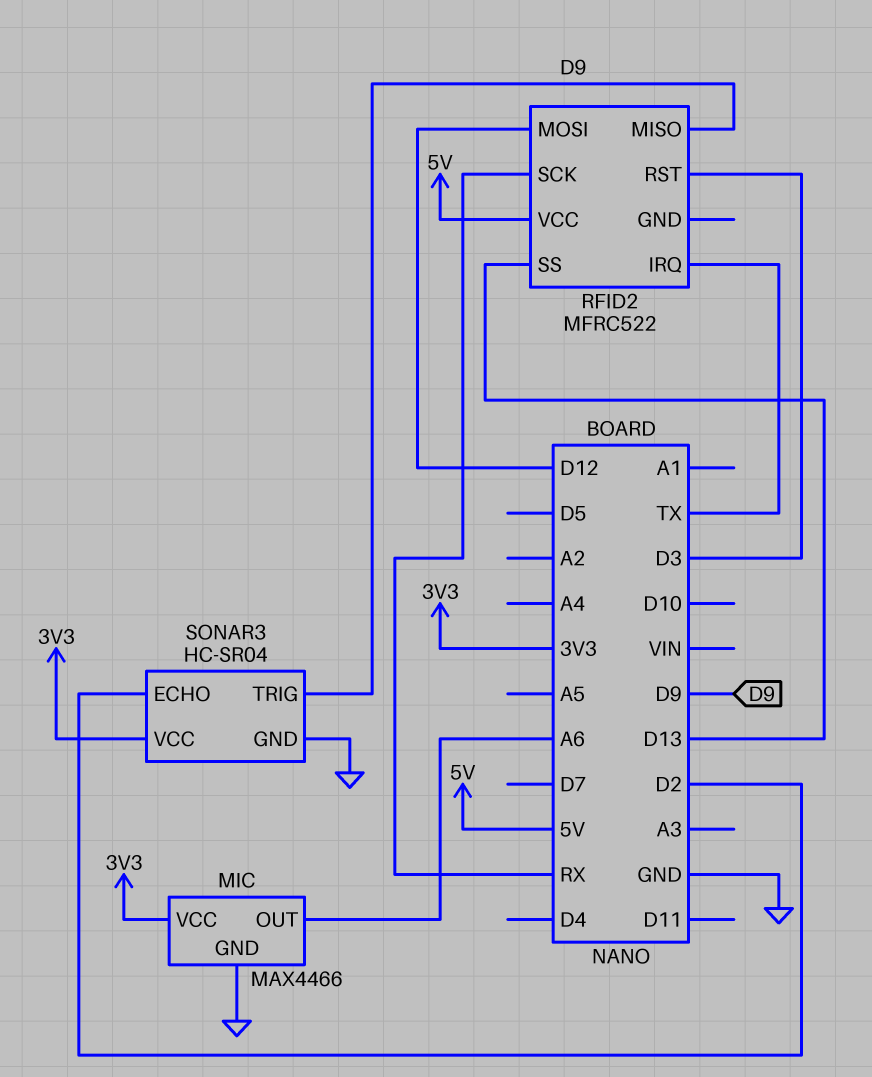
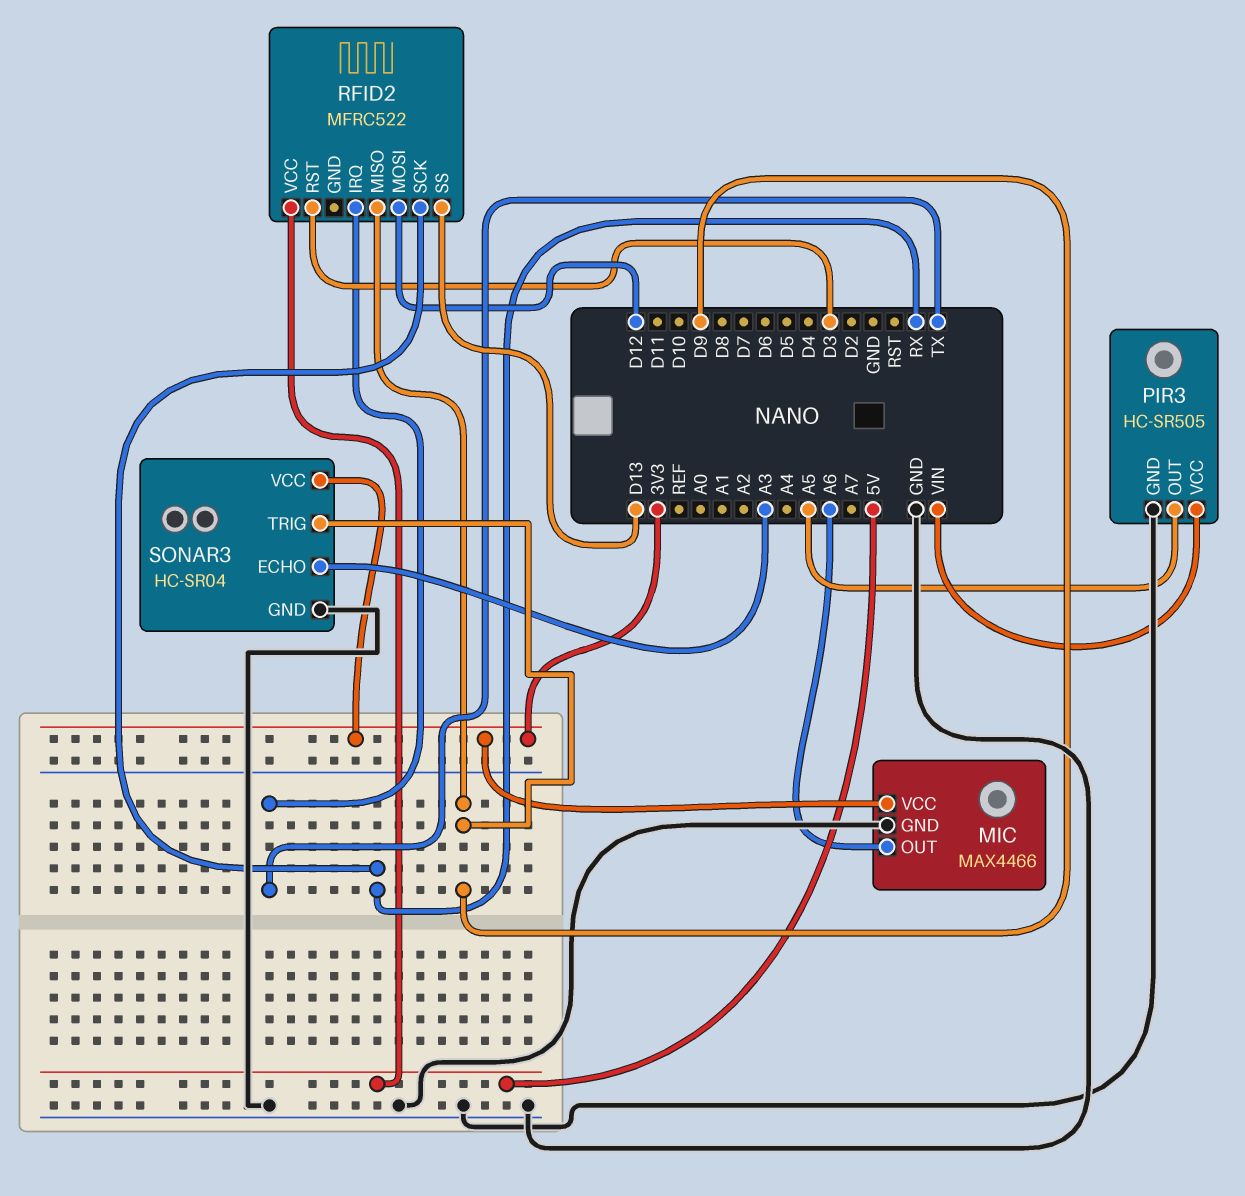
PIR3: none -> HC-SR505
PIR3 pin GND: none -> GND
PIR3 pin OUT: none -> A5
PIR3 pin VCC: none -> VIN
SONAR3 pin ECHO: D2 -> A3

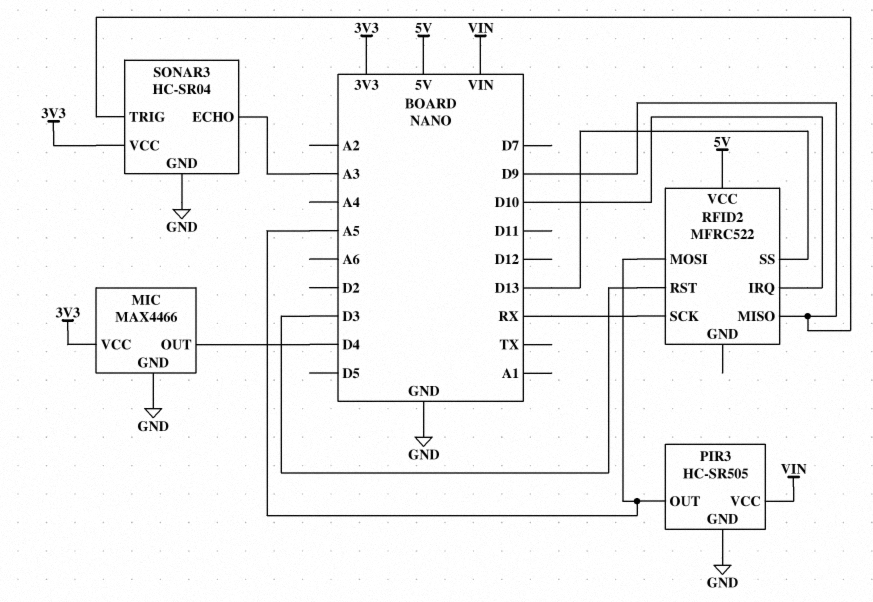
MIC pin OUT: A6 -> D4
RFID2 pin IRQ: TX -> D10
RFID2 pin MOSI: D12 -> A5

